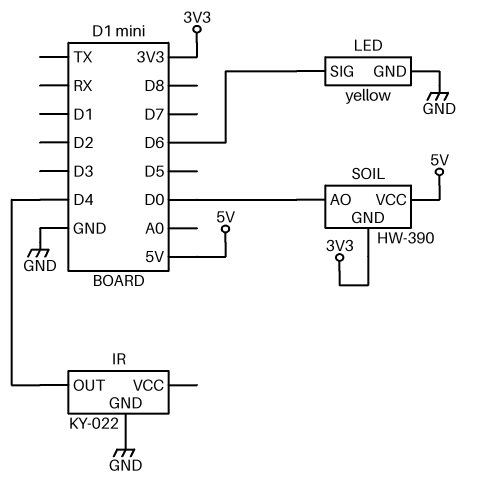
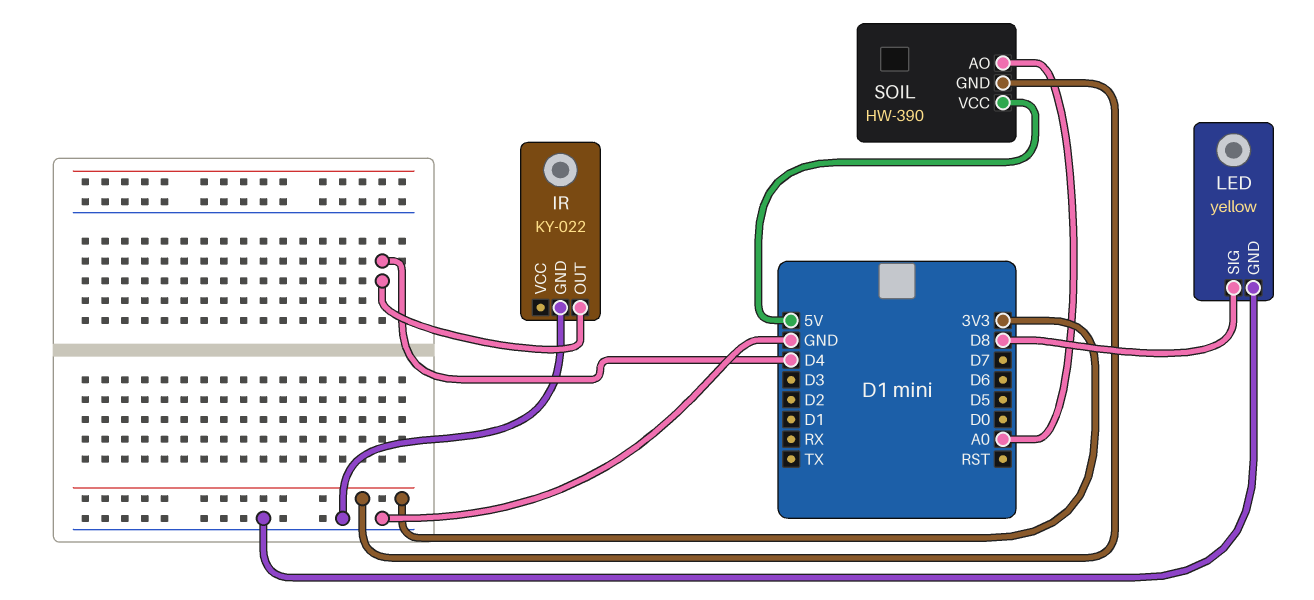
LED pin SIG: D6 -> D8
SOIL pin AO: D0 -> A0

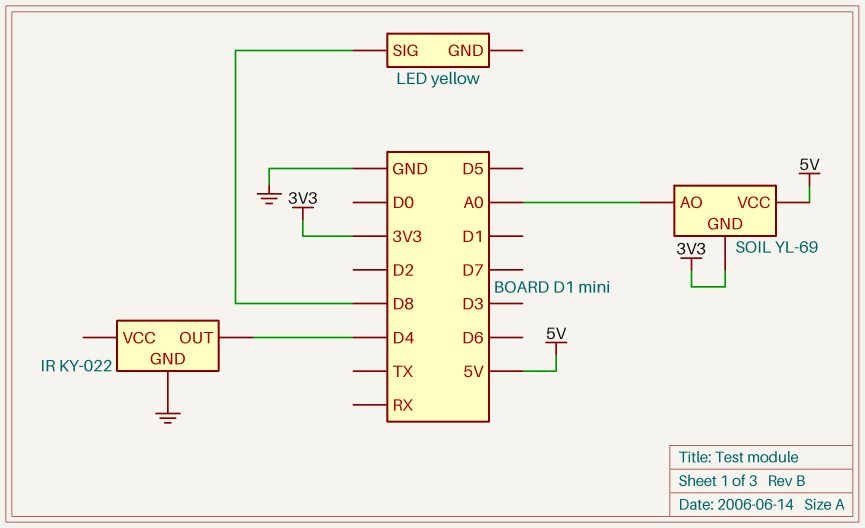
LED pin GND: GND -> none
SOIL: HW-390 -> YL-69

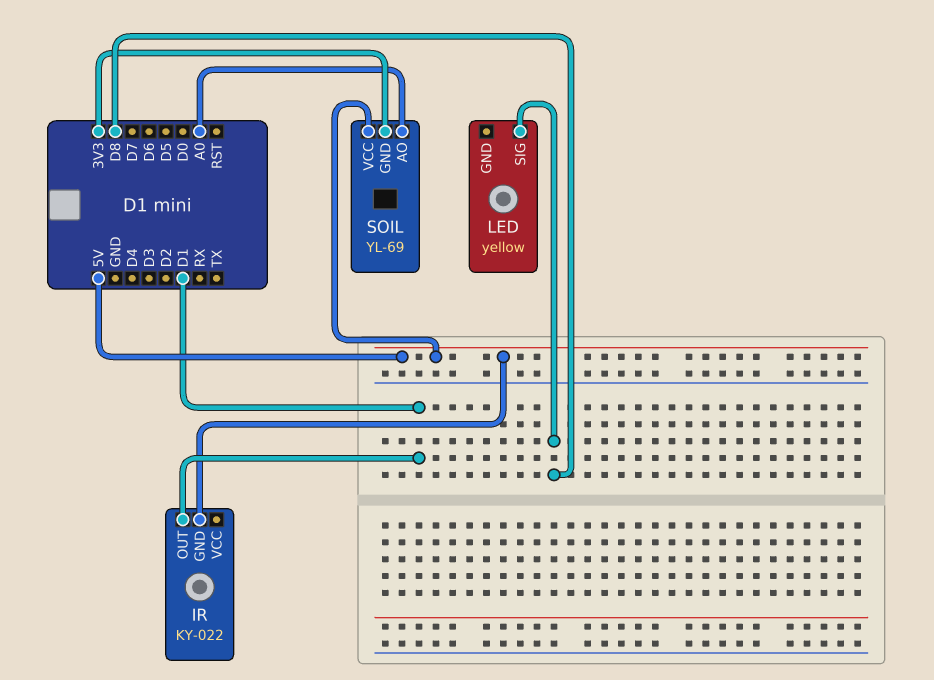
IR pin GND: GND -> 5V
IR pin OUT: D4 -> D1

